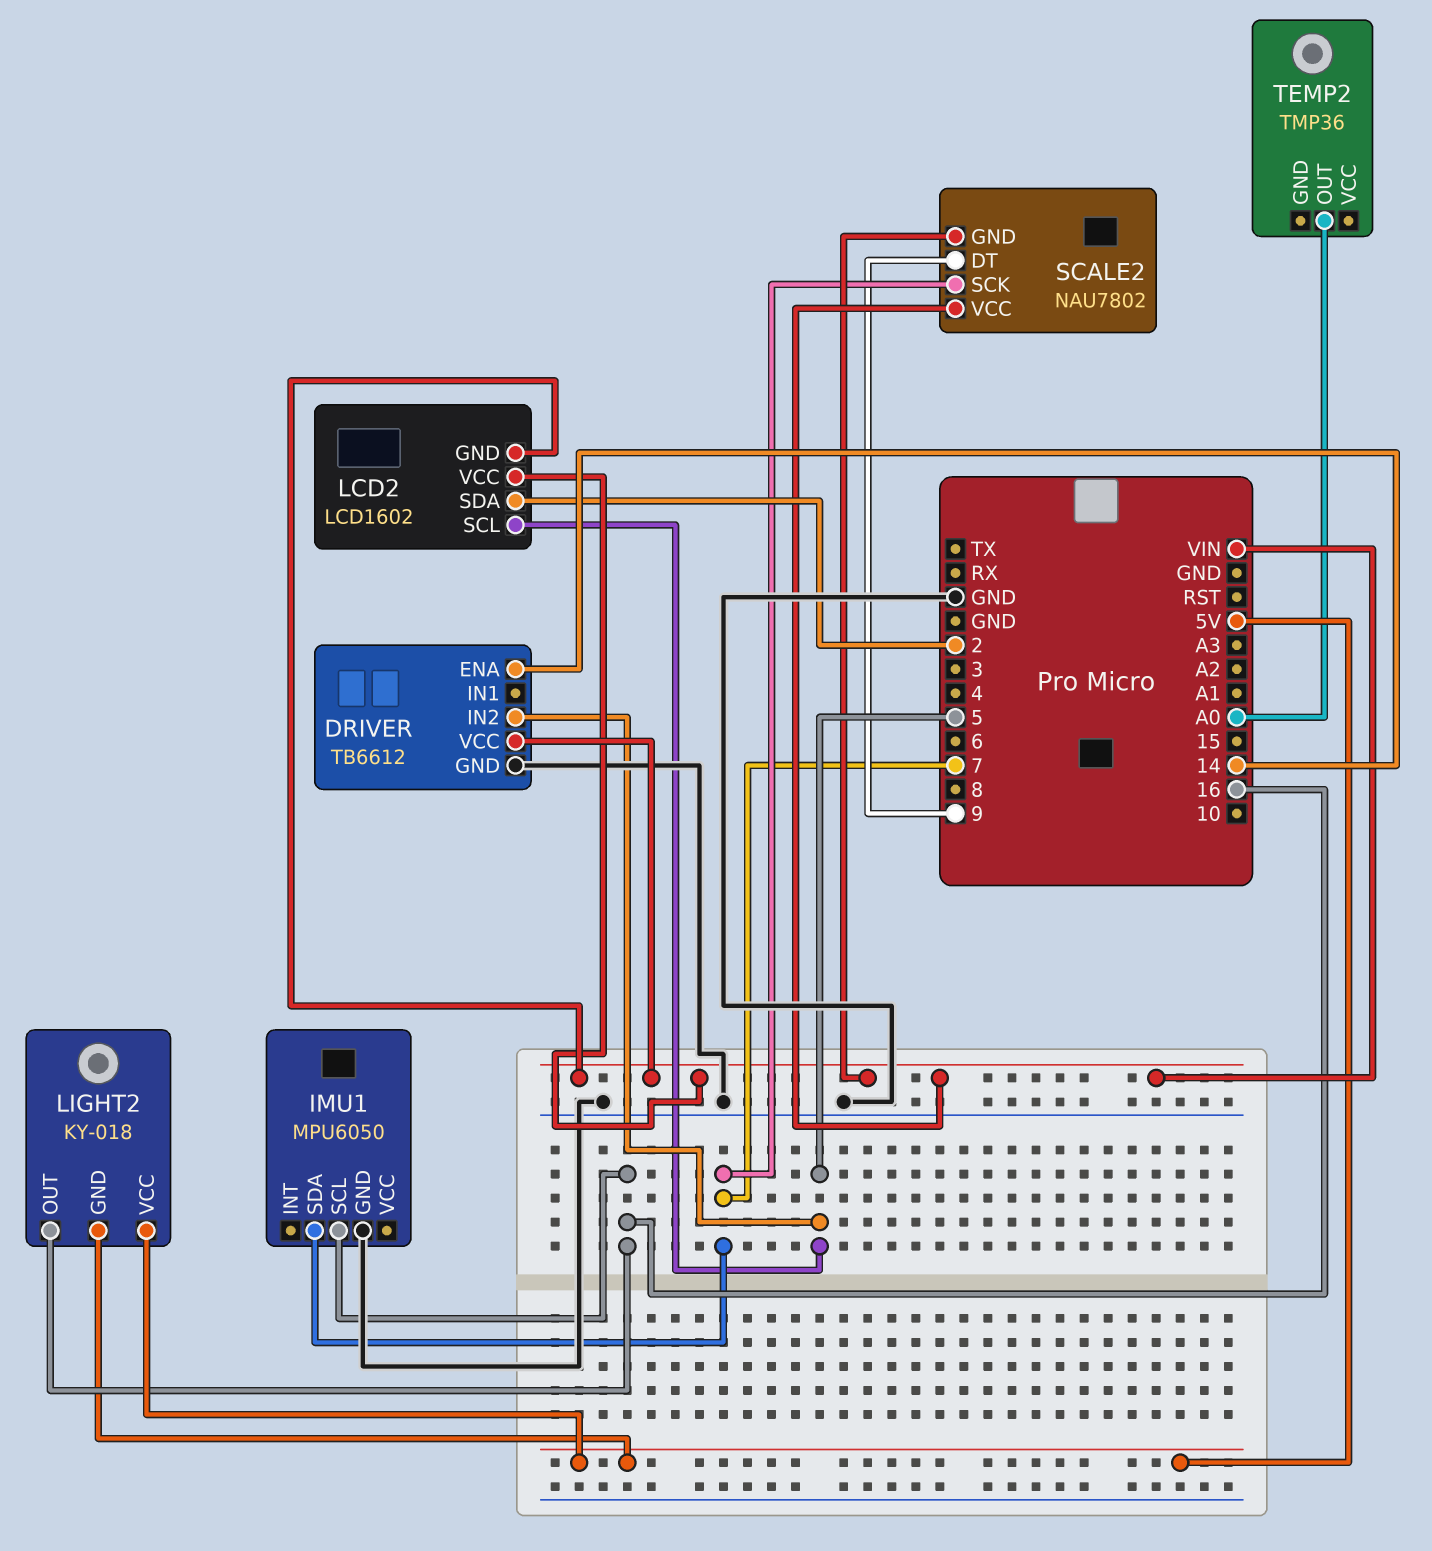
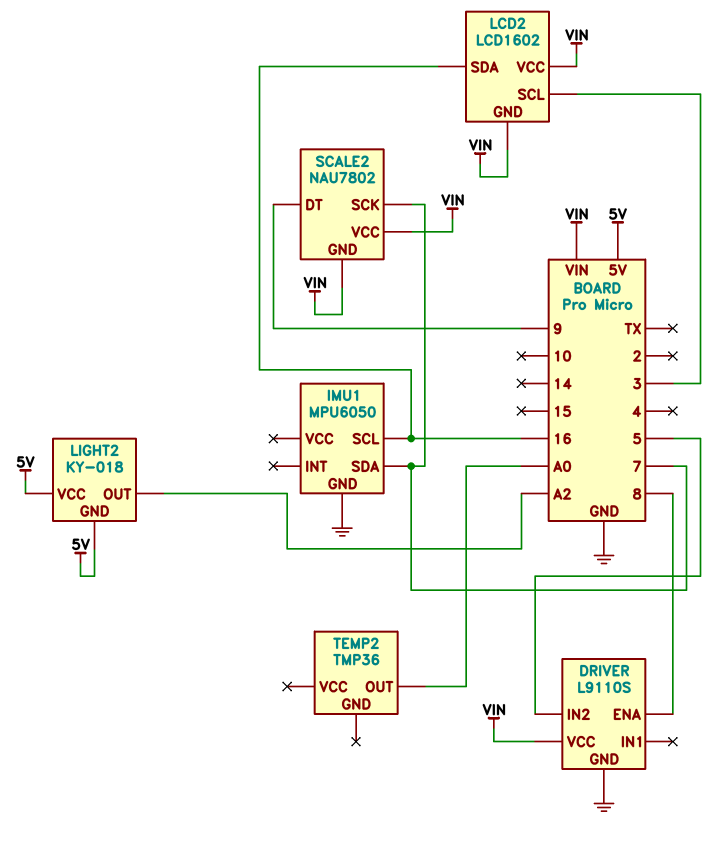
DRIVER: TB6612 -> L9110S
DRIVER pin ENA: 14 -> 8
LCD2 pin SCL: 5 -> 3
LCD2 pin SDA: 2 -> 16
LIGHT2 pin OUT: 16 -> A2

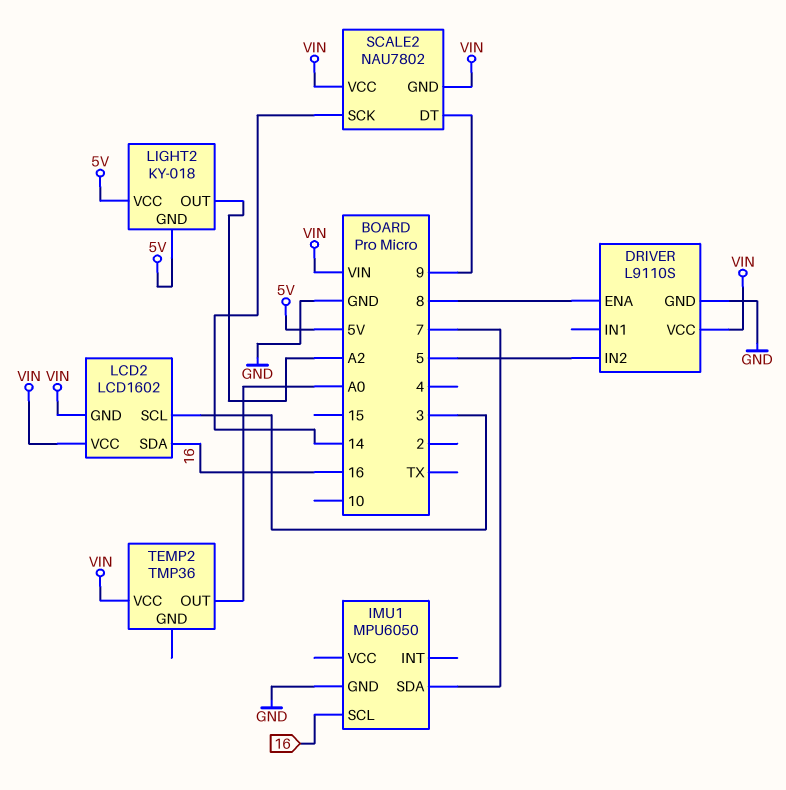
SCALE2 pin SCK: 7 -> 14
TEMP2 pin VCC: none -> VIN

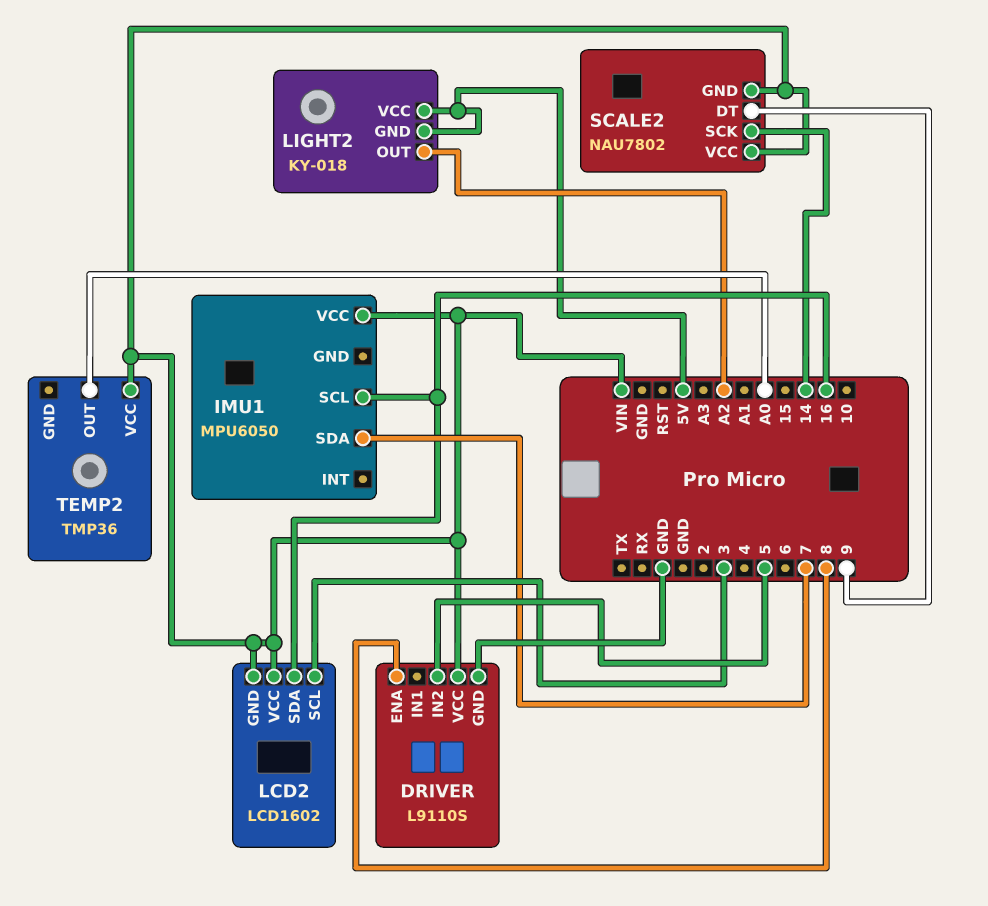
IMU1 pin GND: GND -> none
IMU1 pin VCC: none -> VIN

